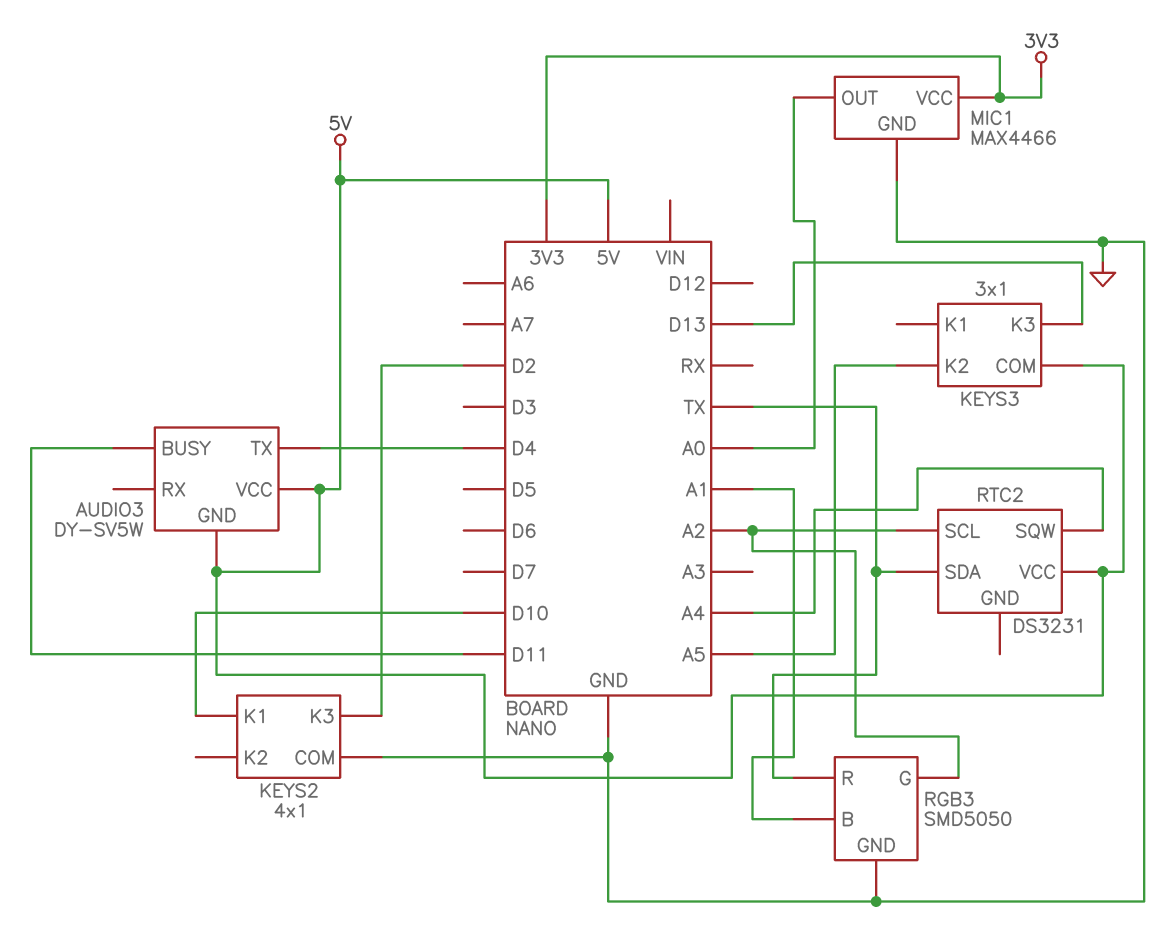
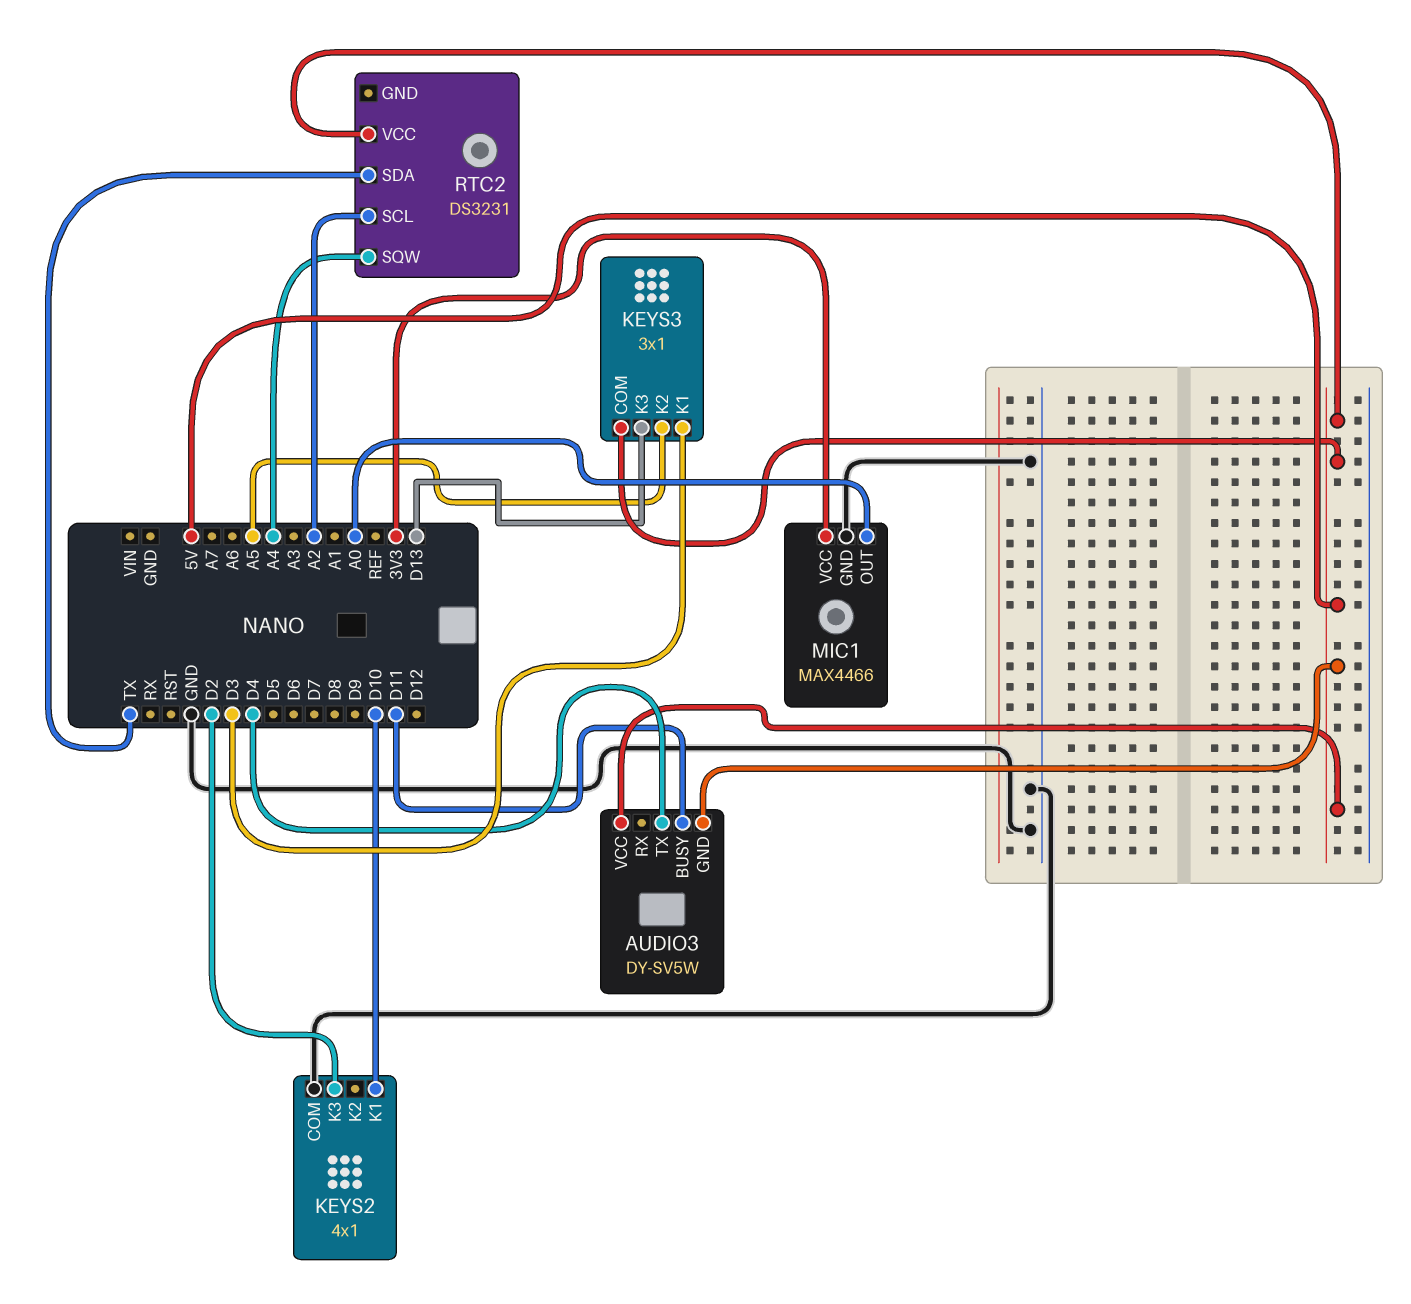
KEYS3 pin K1: none -> D3
RGB3: SMD5050 -> none
RGB3 pin B: A1 -> none
RGB3 pin G: A2 -> none
RGB3 pin GND: GND -> none
RGB3 pin R: TX -> none

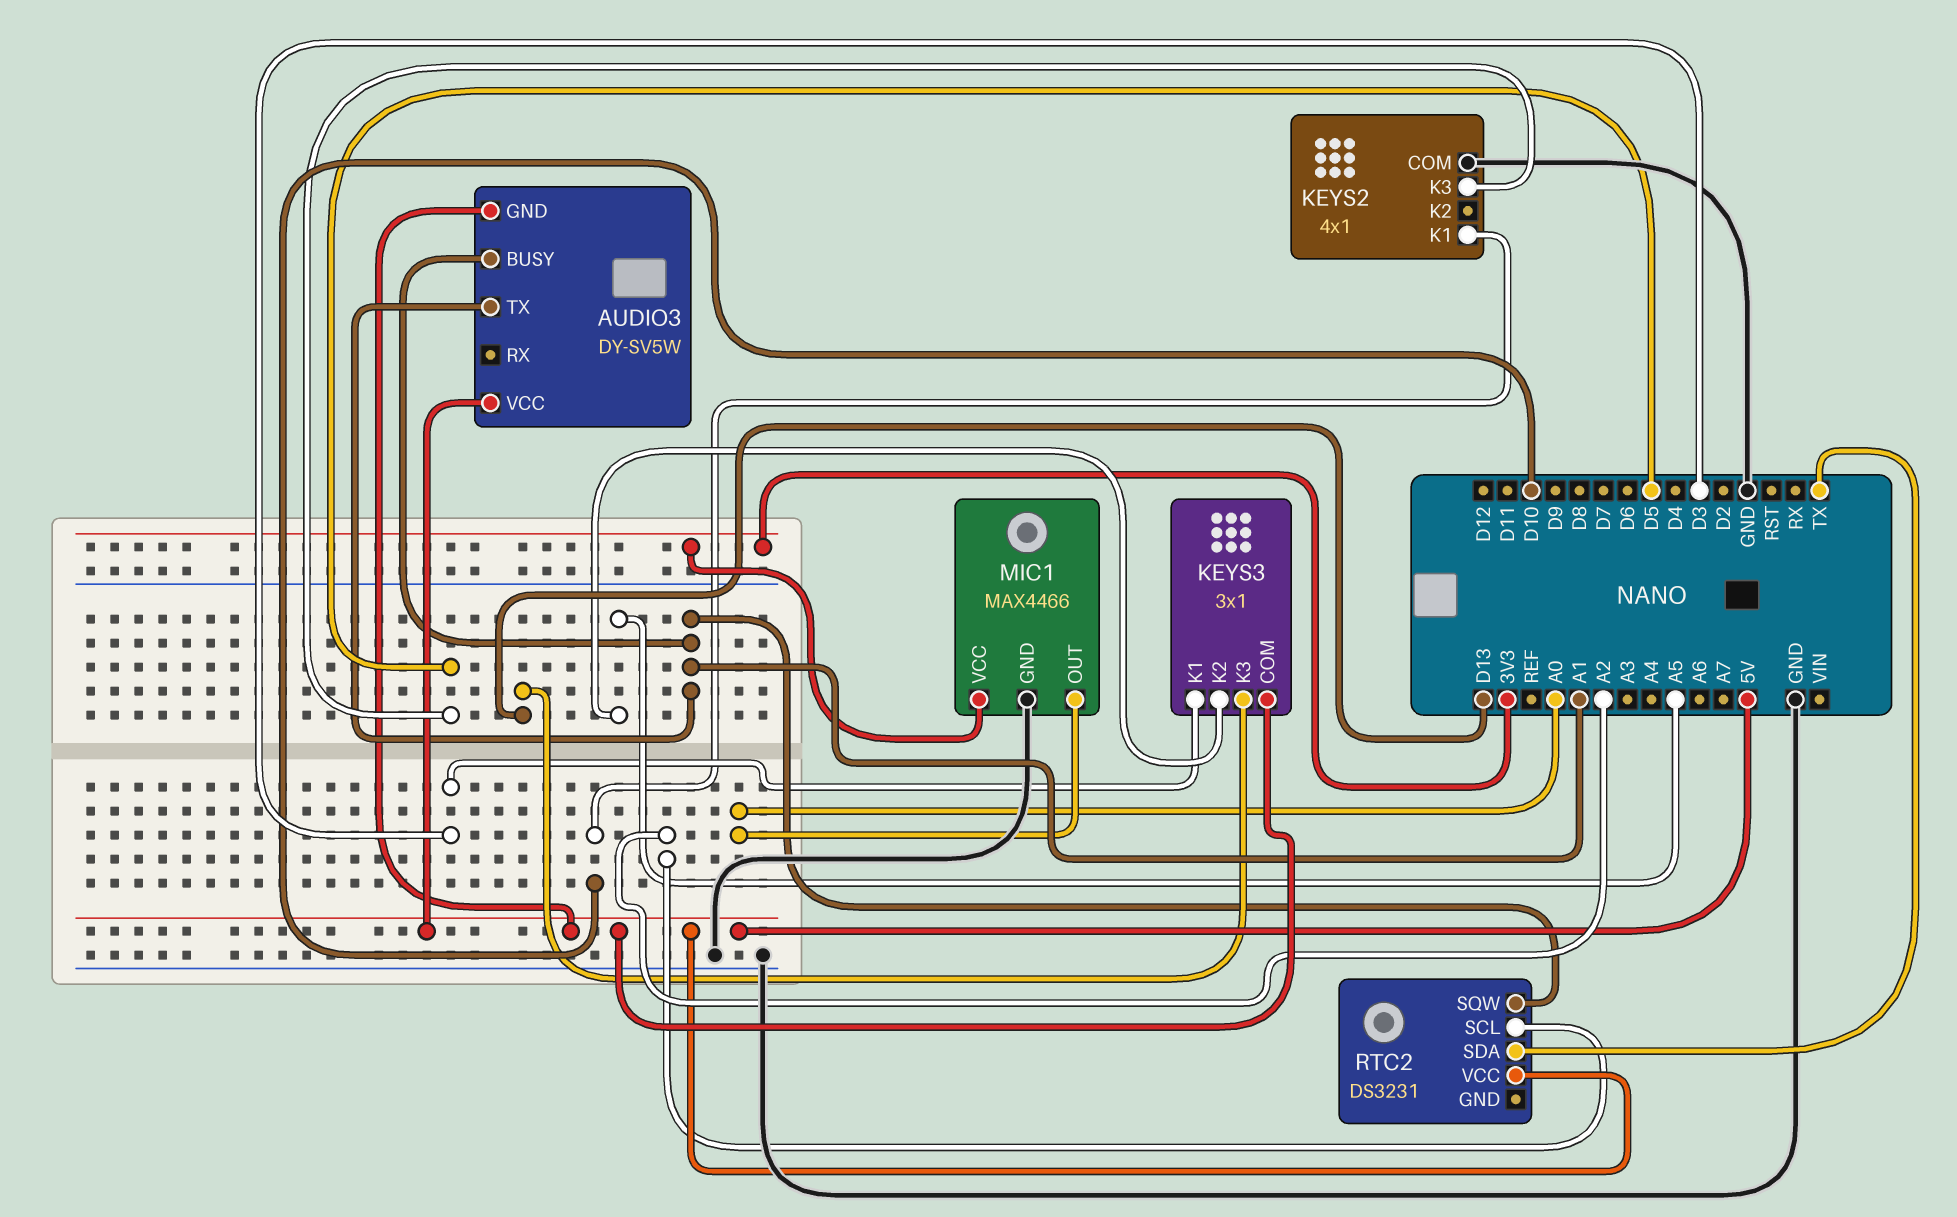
AUDIO3 pin BUSY: D11 -> A1
AUDIO3 pin TX: D4 -> A1
KEYS2 pin K3: D2 -> D5
RTC2 pin SQW: A4 -> A1

